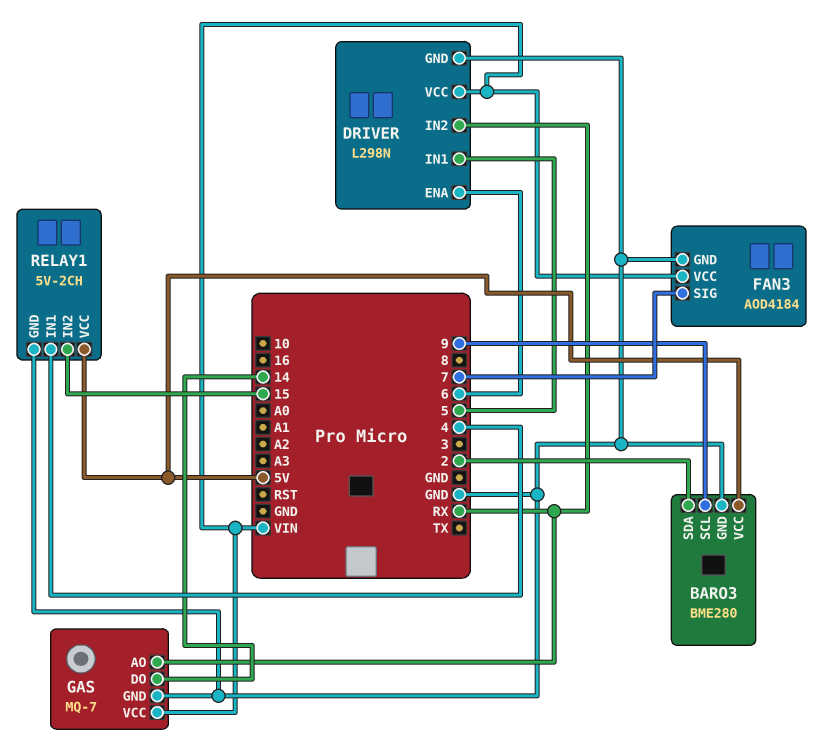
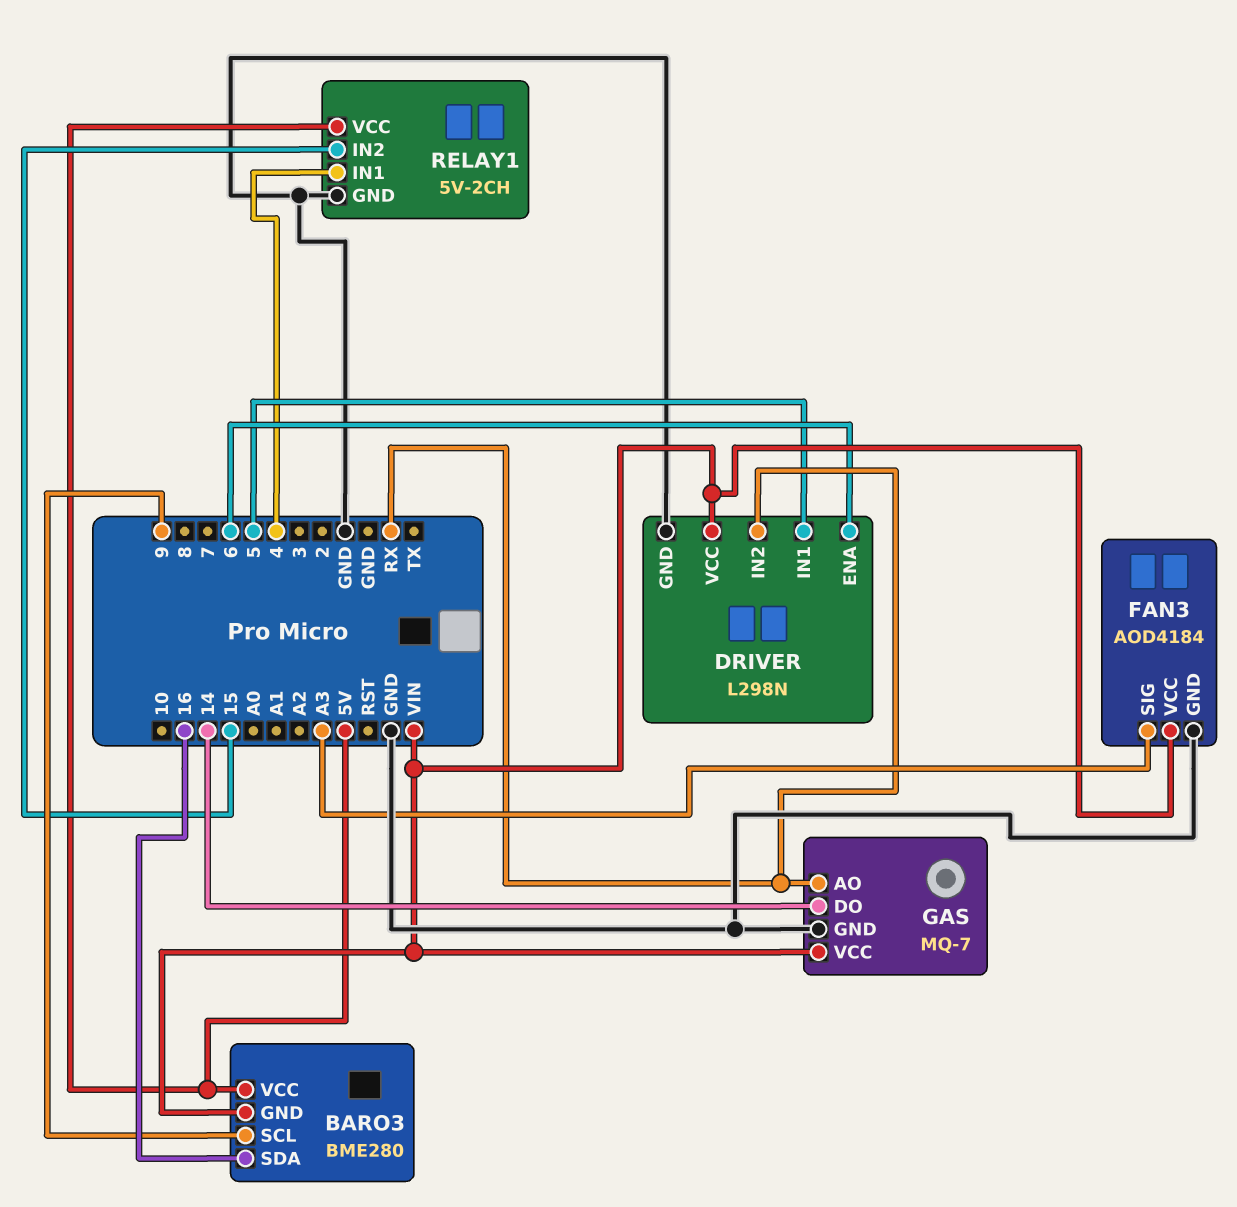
BARO3 pin GND: GND -> VIN
BARO3 pin SDA: 2 -> 16
FAN3 pin SIG: 7 -> A3

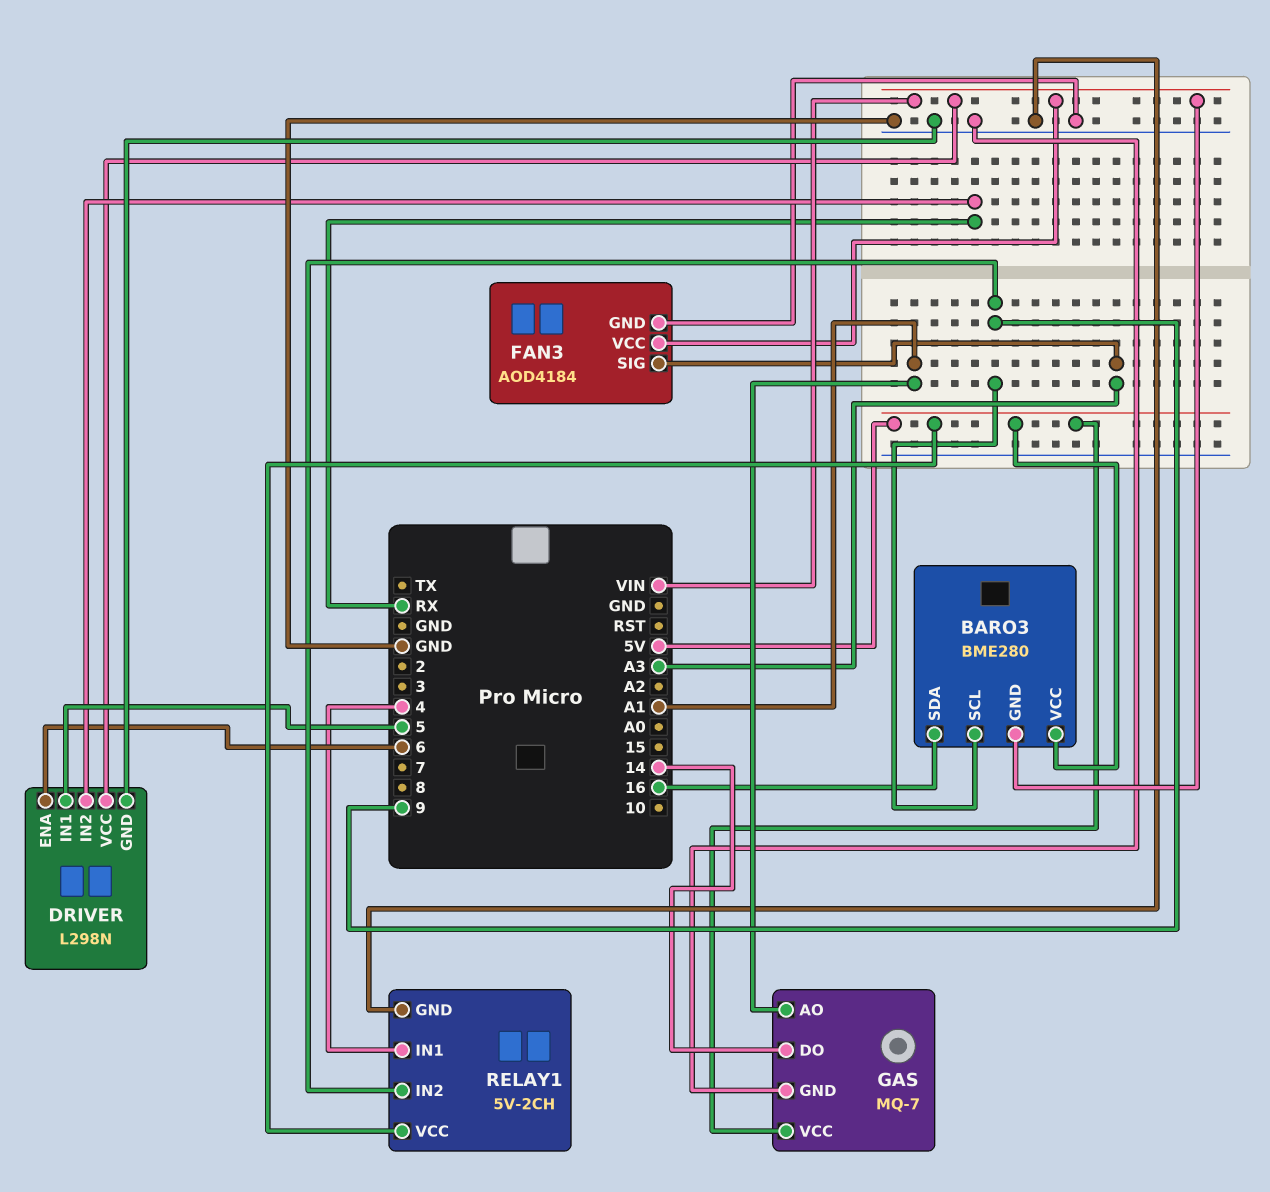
GAS pin AO: RX -> A1
GAS pin VCC: VIN -> 5V
RELAY1 pin IN2: 15 -> 9

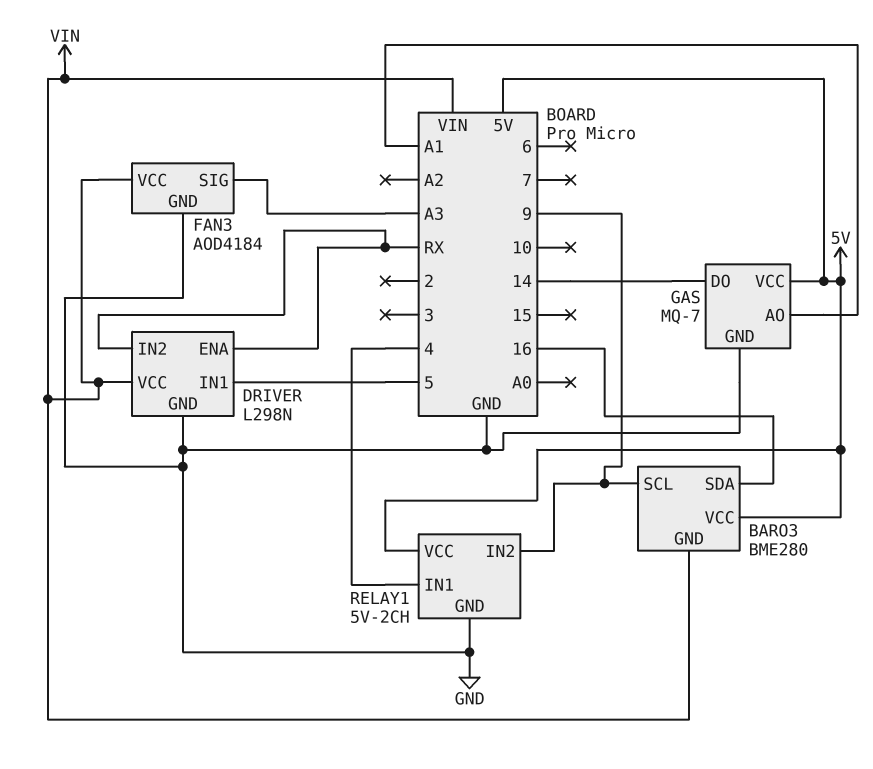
DRIVER pin ENA: 6 -> RX

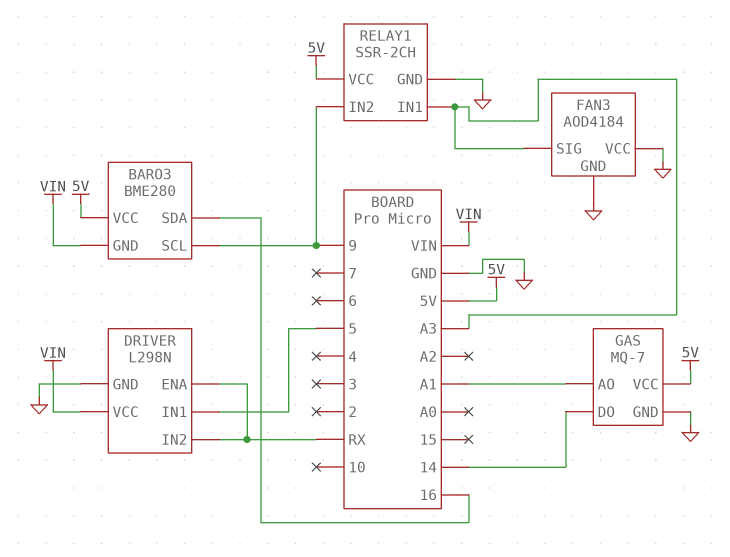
FAN3 pin VCC: VIN -> GND
RELAY1: 5V-2CH -> SSR-2CH
RELAY1 pin IN1: 4 -> A3

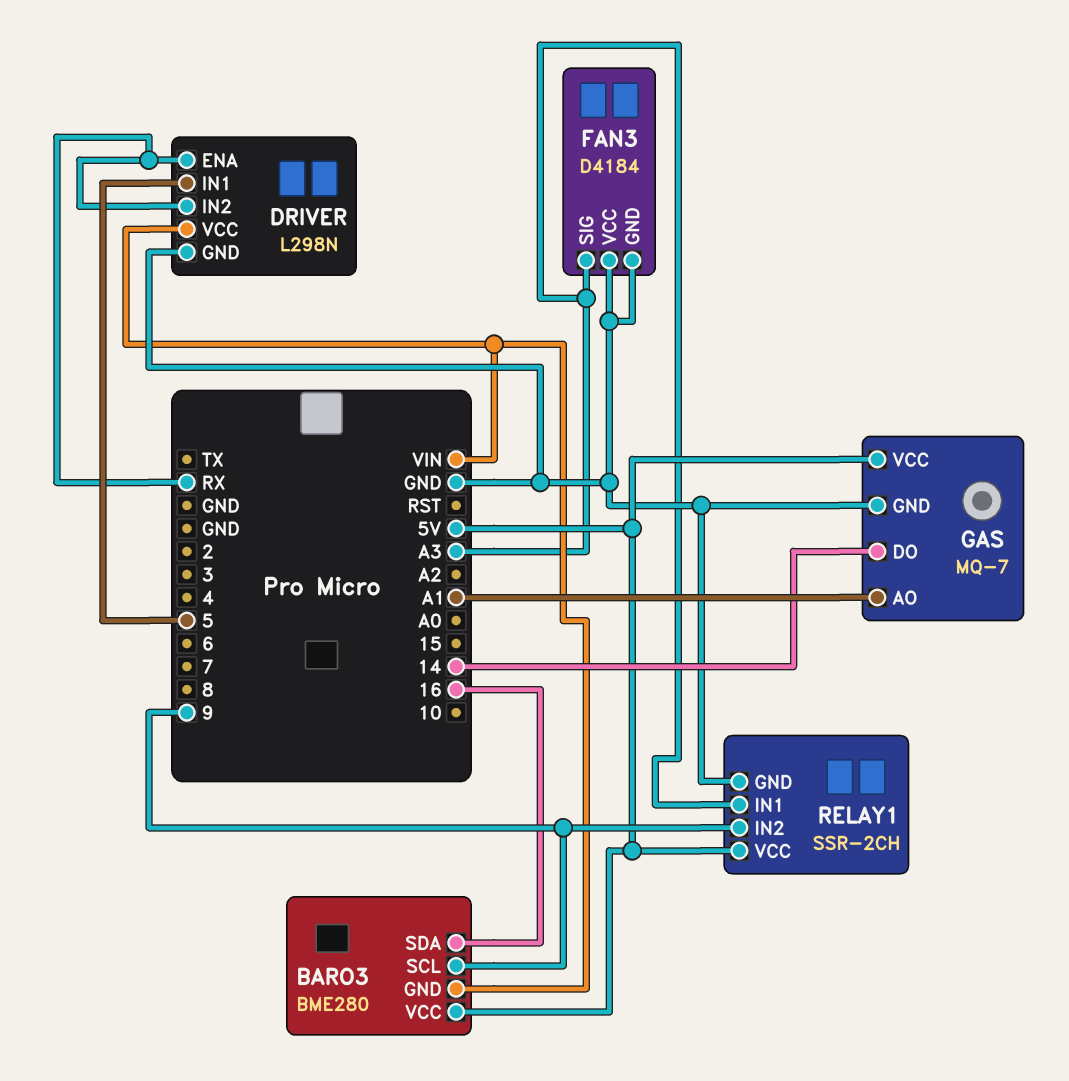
FAN3: AOD4184 -> D4184

